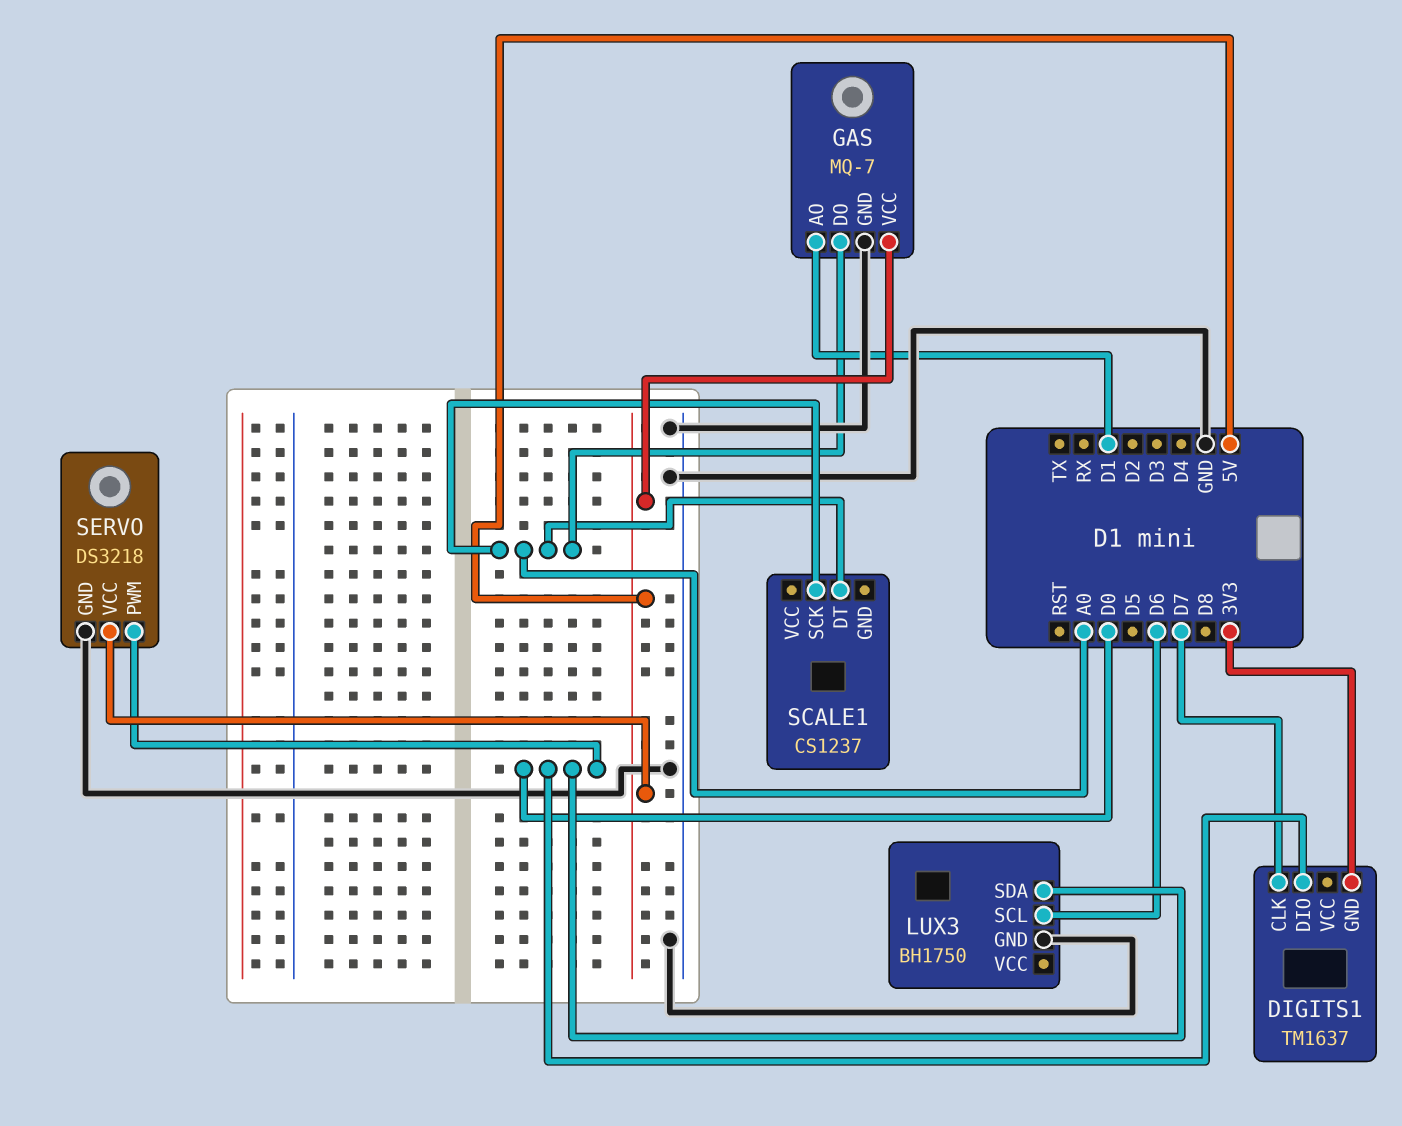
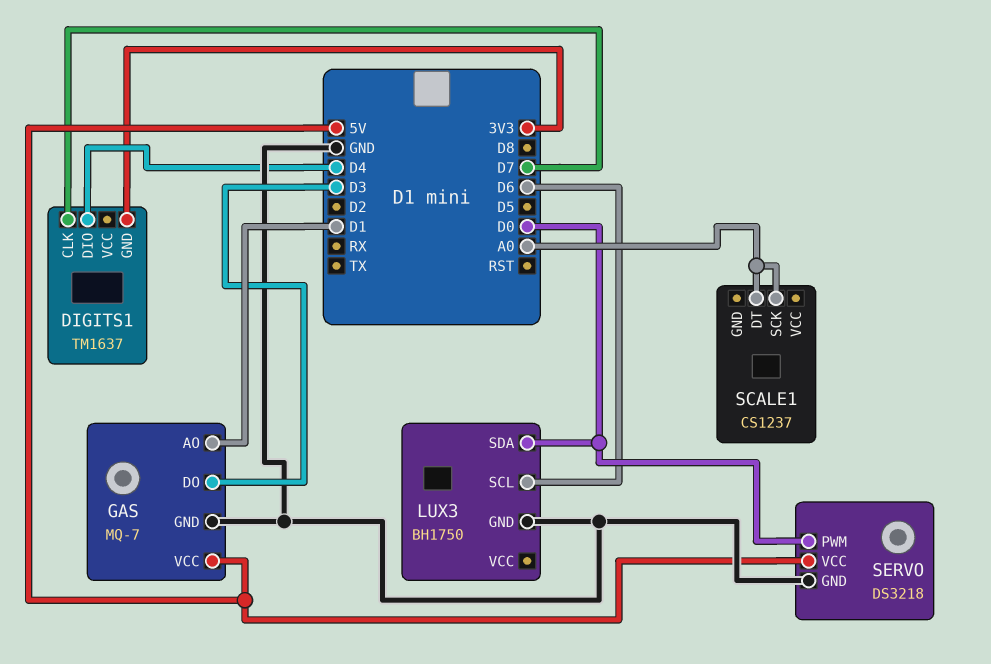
DIGITS1 pin DIO: D0 -> D4
GAS pin DO: A0 -> D3

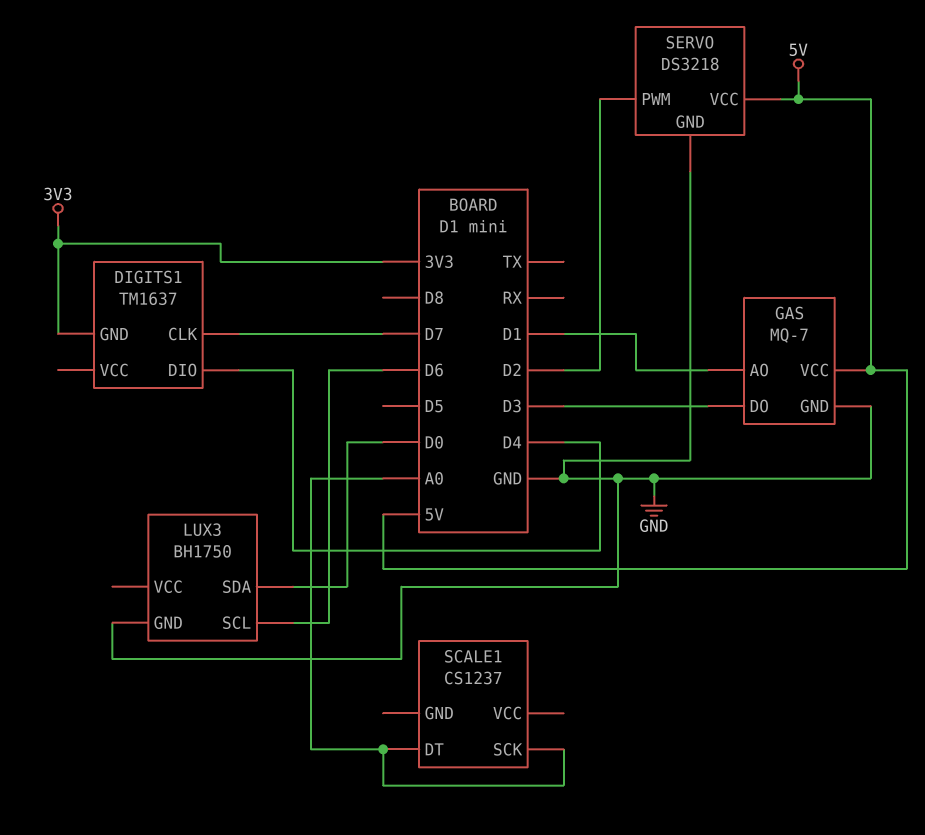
SERVO pin PWM: D0 -> D2

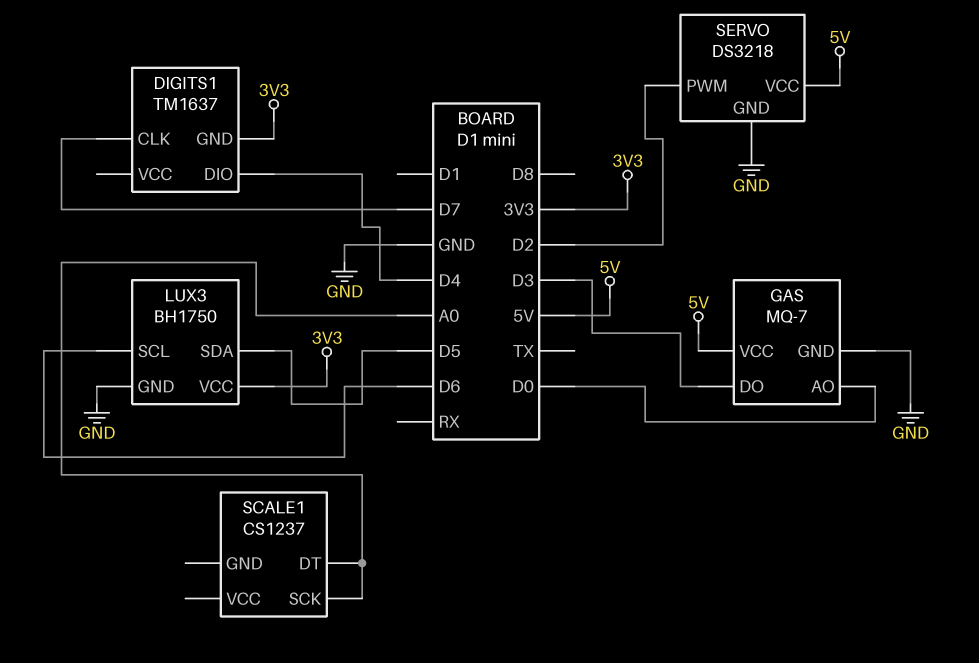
GAS pin AO: D1 -> D0
LUX3 pin SDA: D0 -> D5
LUX3 pin VCC: none -> 3V3

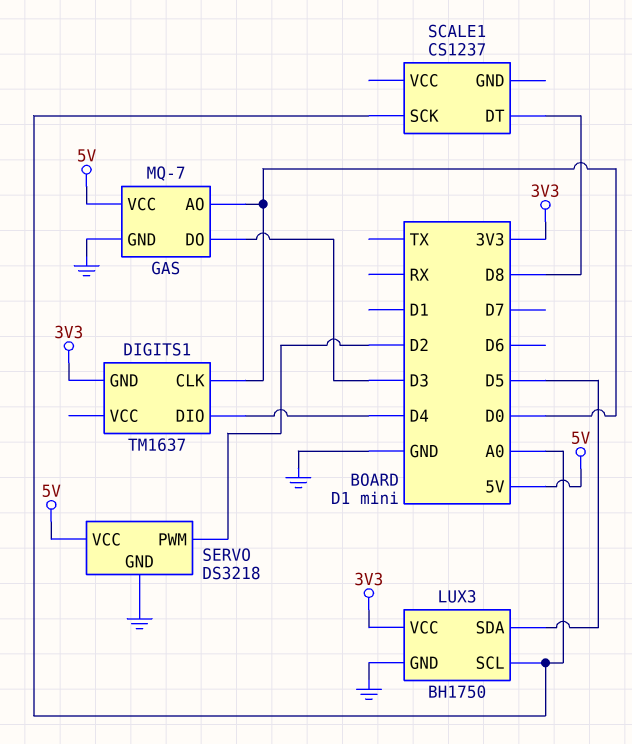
DIGITS1 pin CLK: D7 -> D0
LUX3 pin SCL: D6 -> A0
SCALE1 pin DT: A0 -> D8

